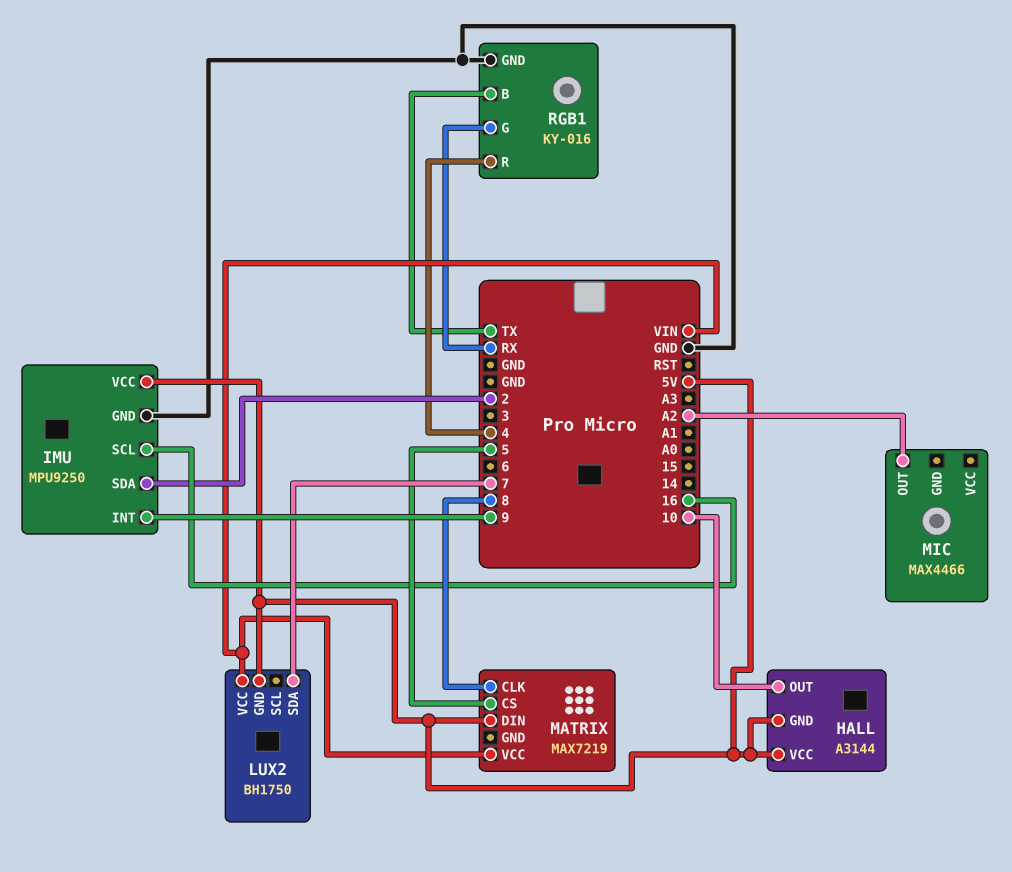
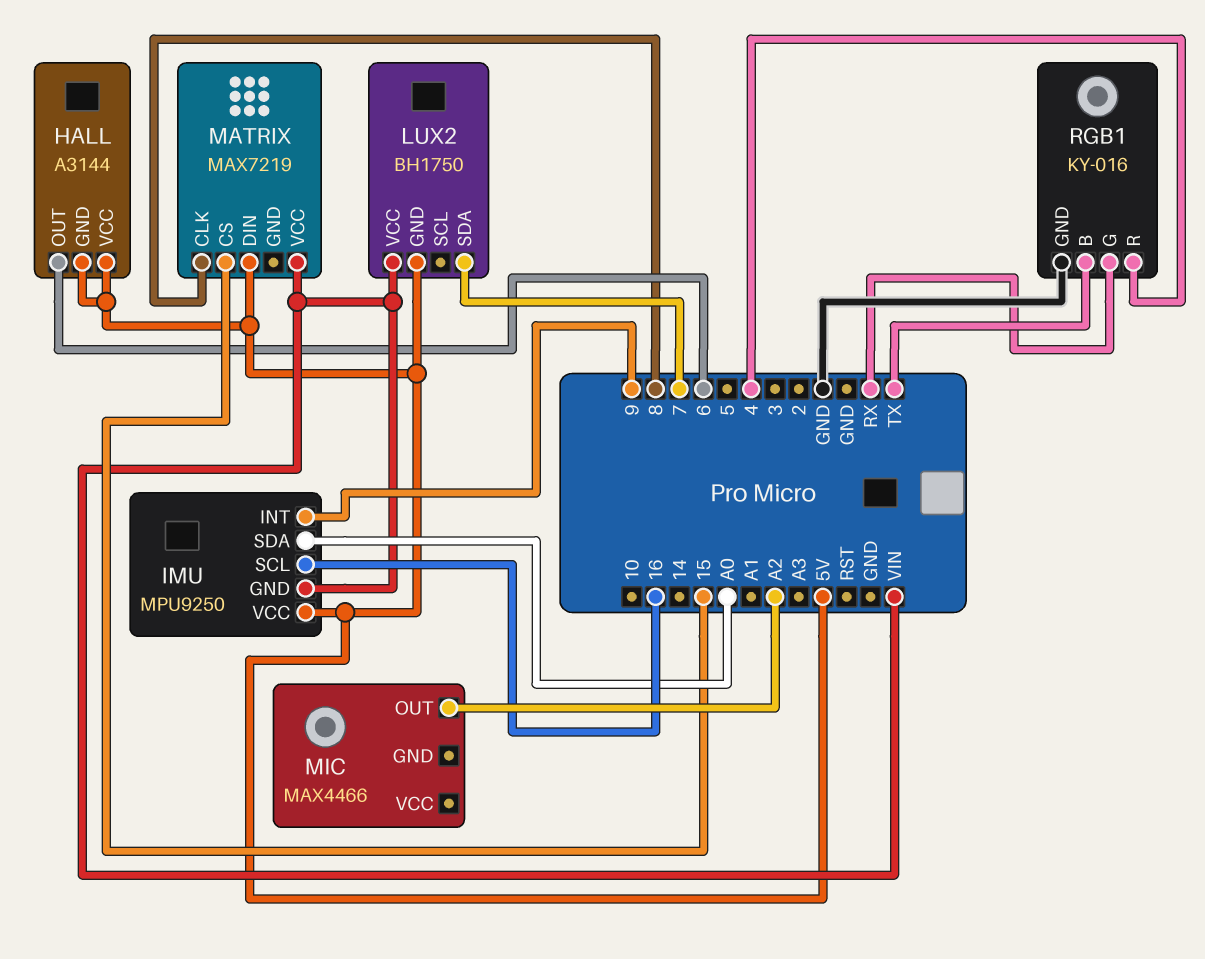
HALL pin OUT: 10 -> 6
IMU pin GND: GND -> VIN
IMU pin SDA: 2 -> A0
MATRIX pin CS: 5 -> 15

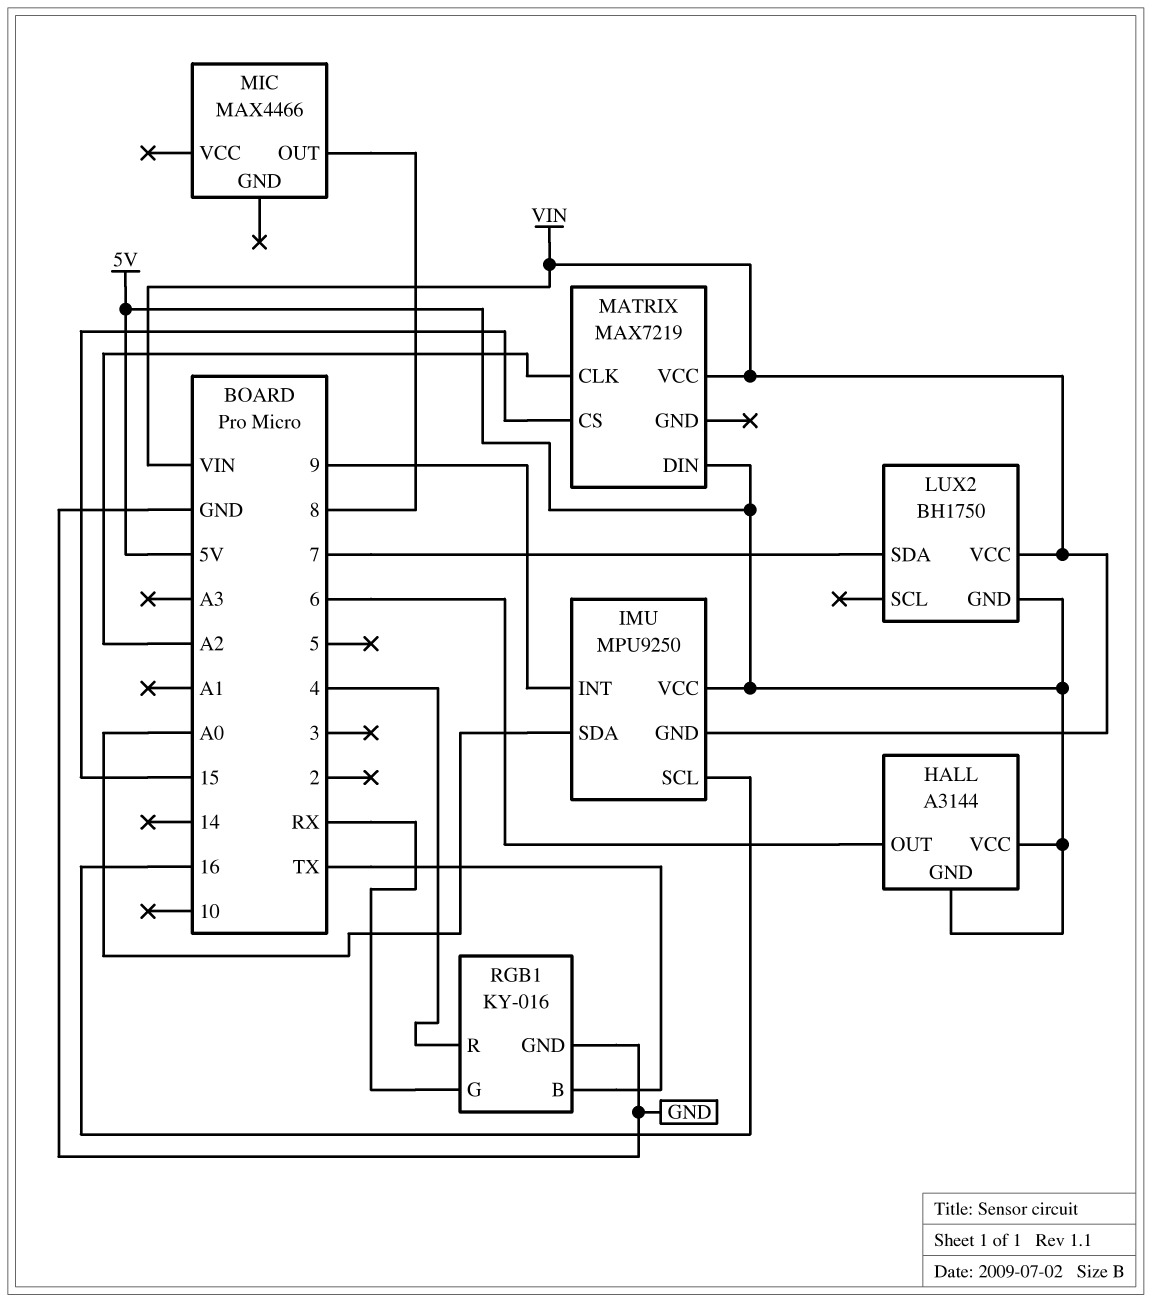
MATRIX pin CLK: 8 -> A2
MIC pin OUT: A2 -> 8

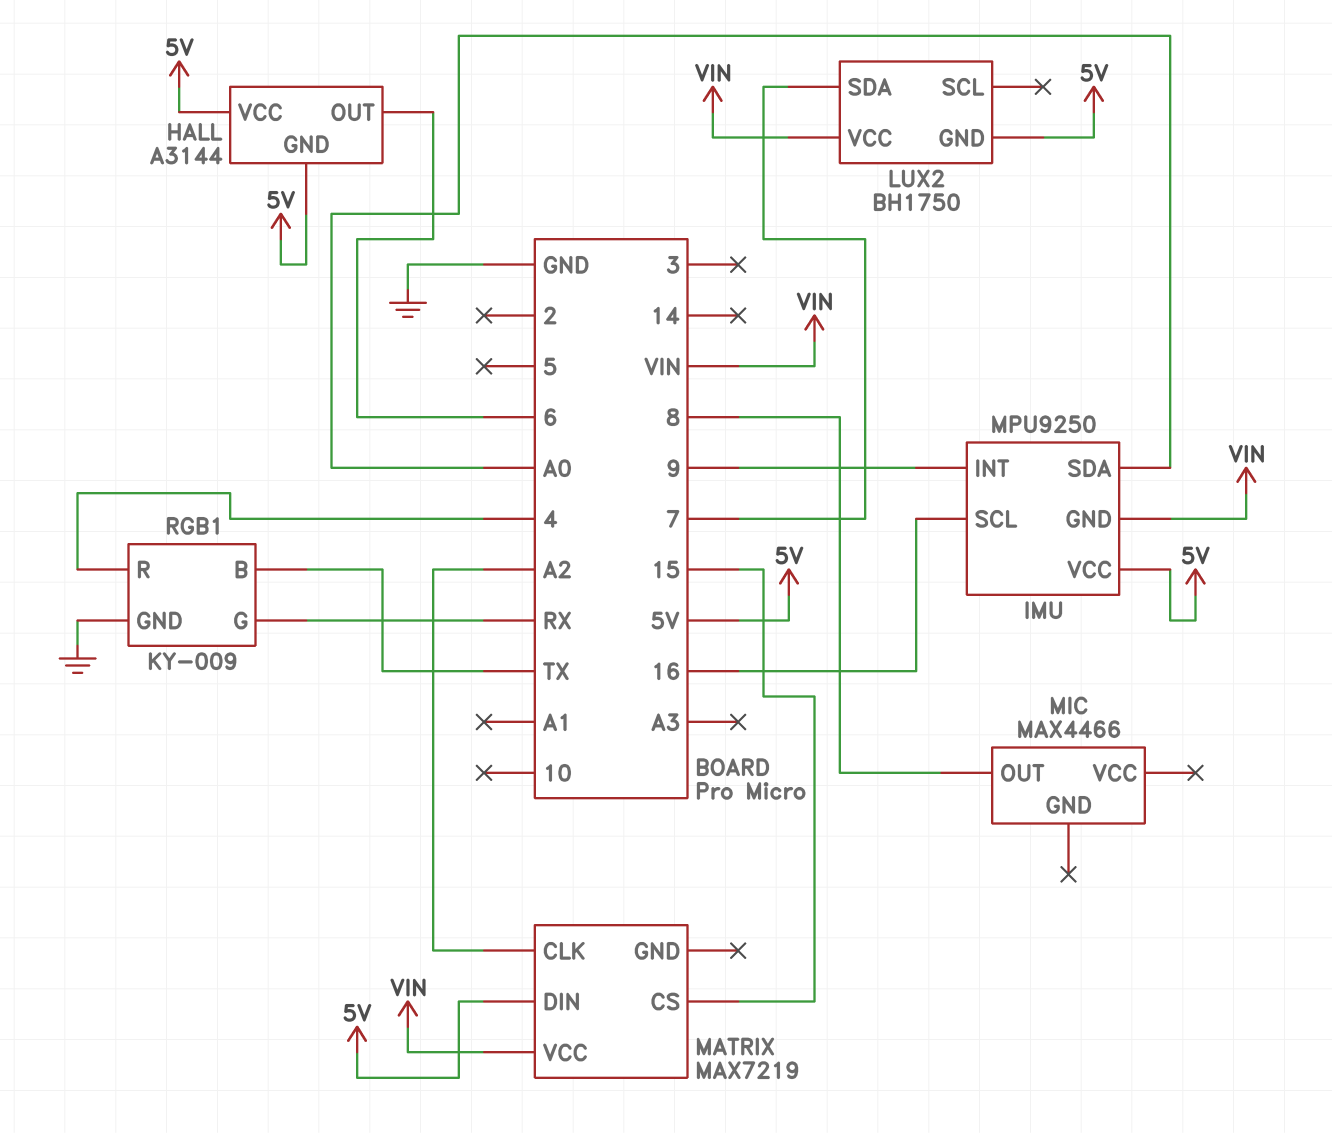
RGB1: KY-016 -> KY-009

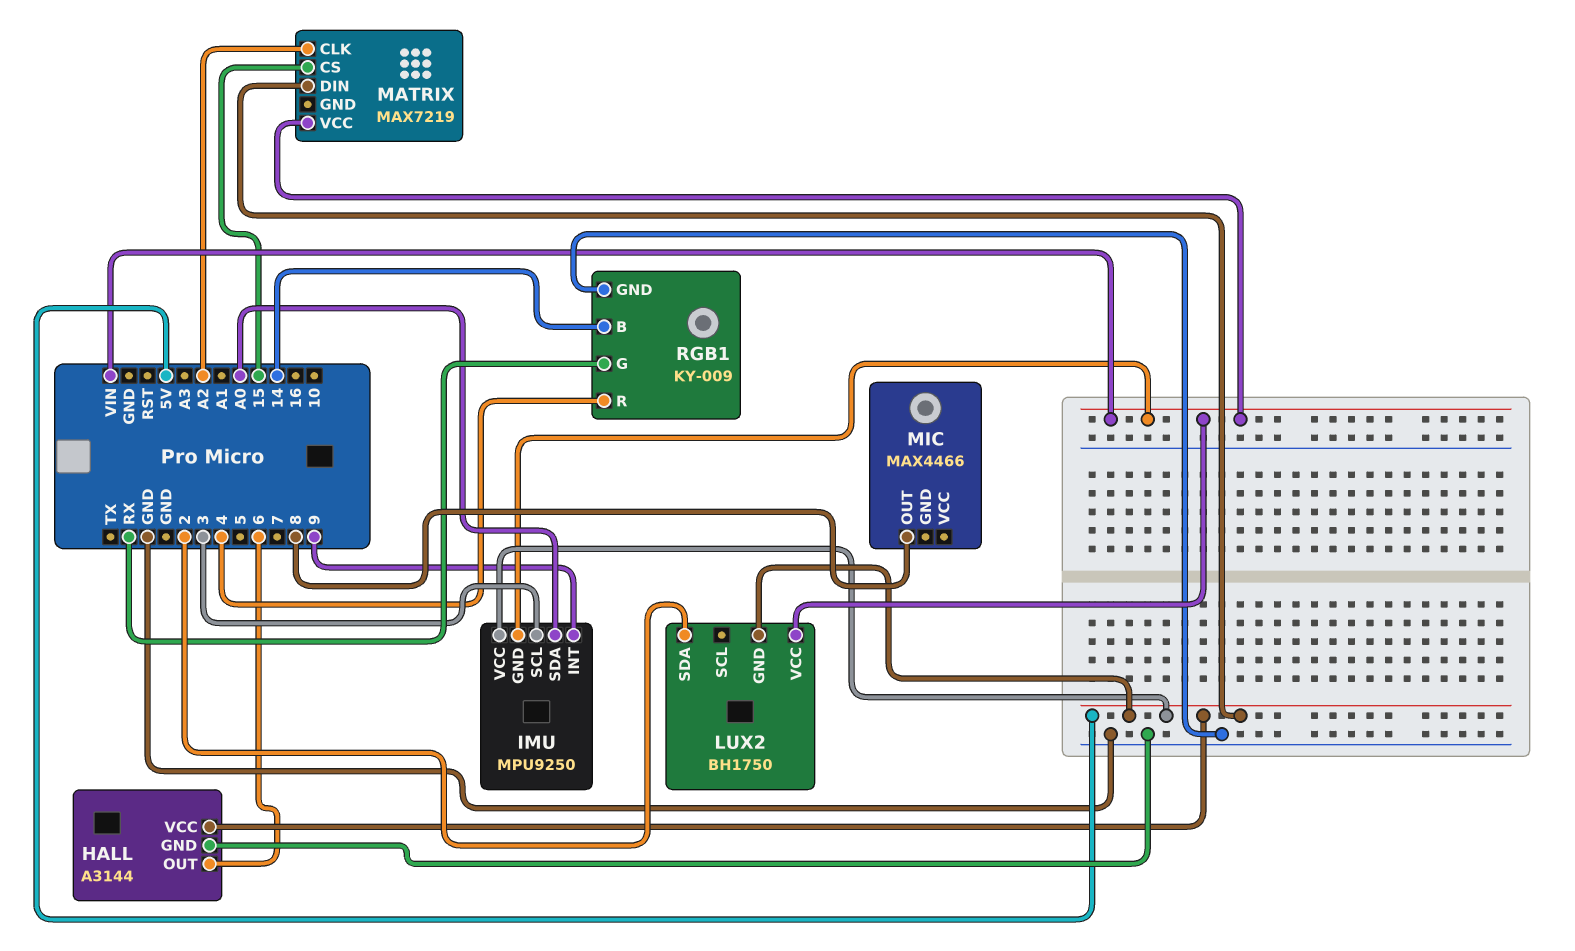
HALL pin GND: 5V -> GND
IMU pin SCL: 16 -> 3
LUX2 pin SDA: 7 -> 2
RGB1 pin B: TX -> 14

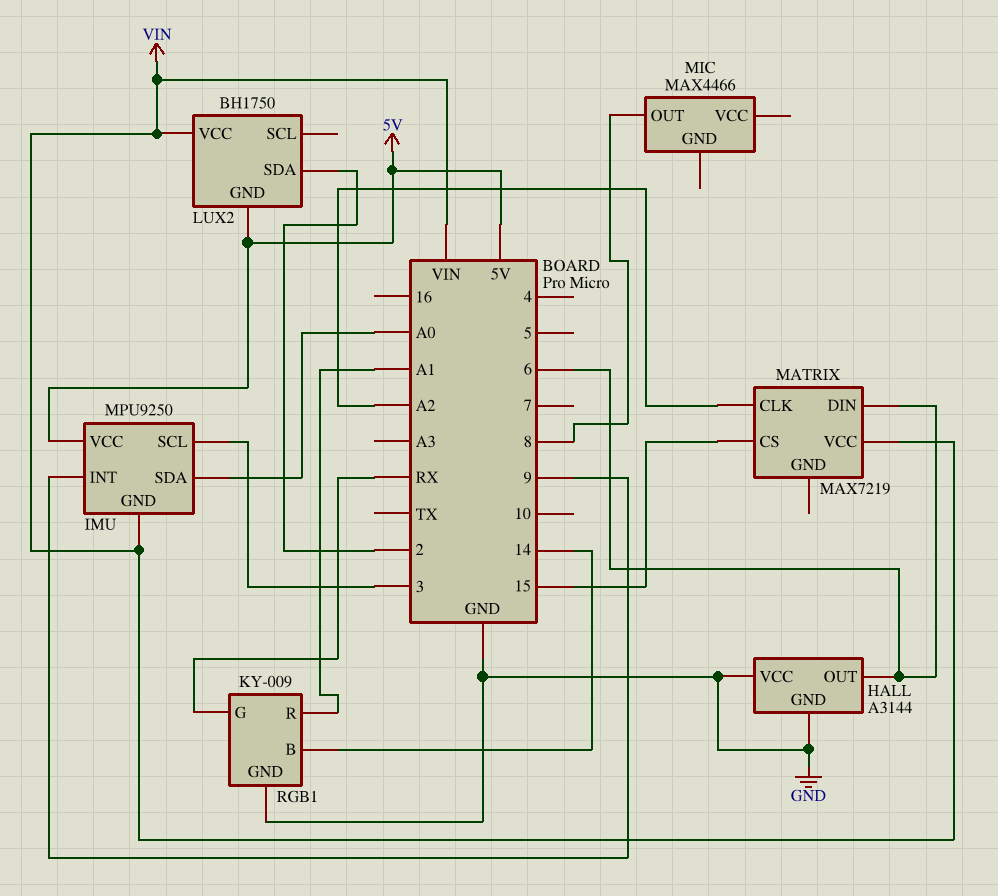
HALL pin VCC: 5V -> GND
MATRIX pin DIN: 5V -> 6
RGB1 pin R: 4 -> A1

